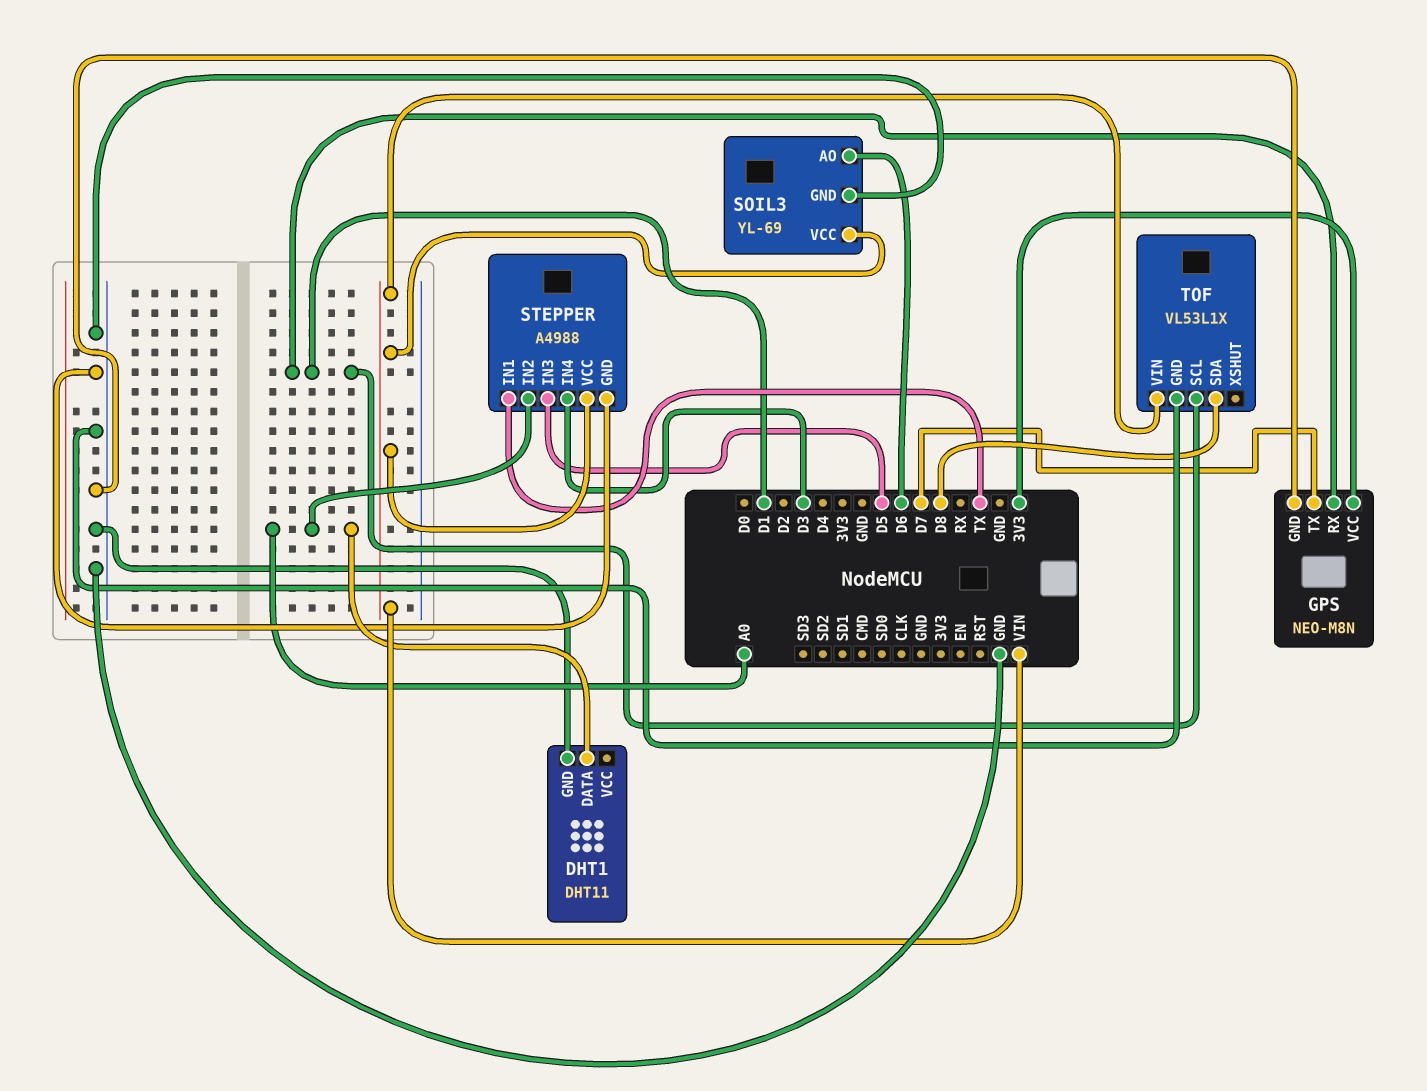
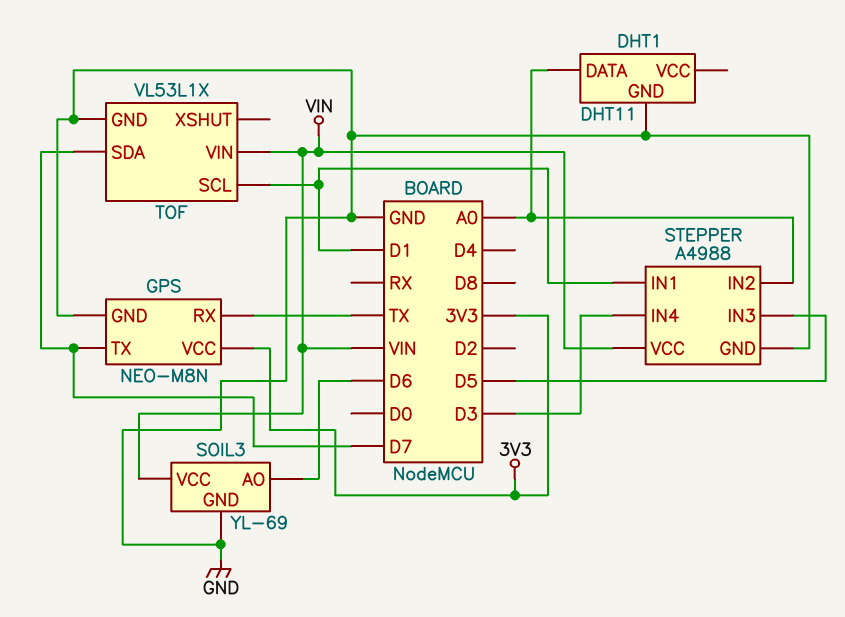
GPS pin RX: D1 -> TX
STEPPER pin IN1: TX -> D1
TOF pin SDA: D8 -> D7

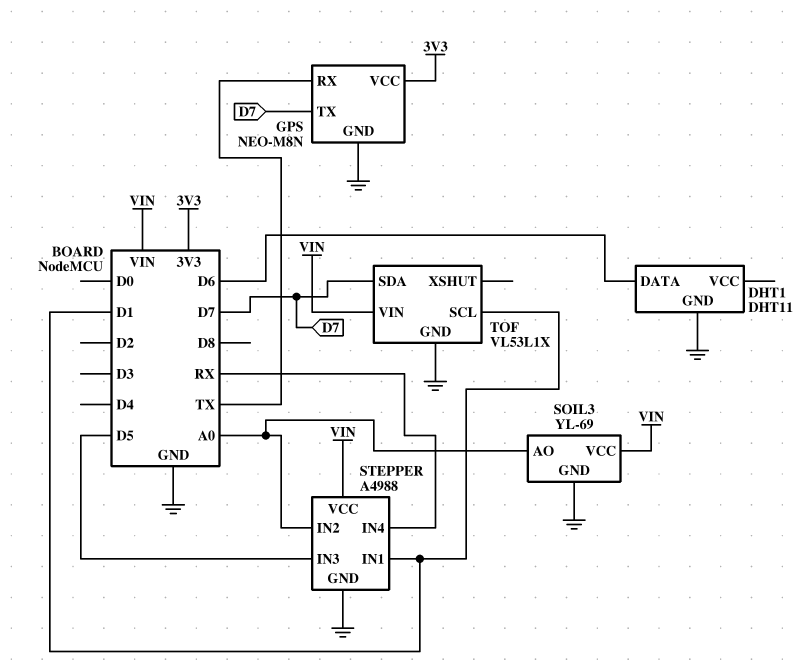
DHT1 pin DATA: A0 -> D6
SOIL3 pin AO: D6 -> A0
STEPPER pin IN4: D3 -> RX

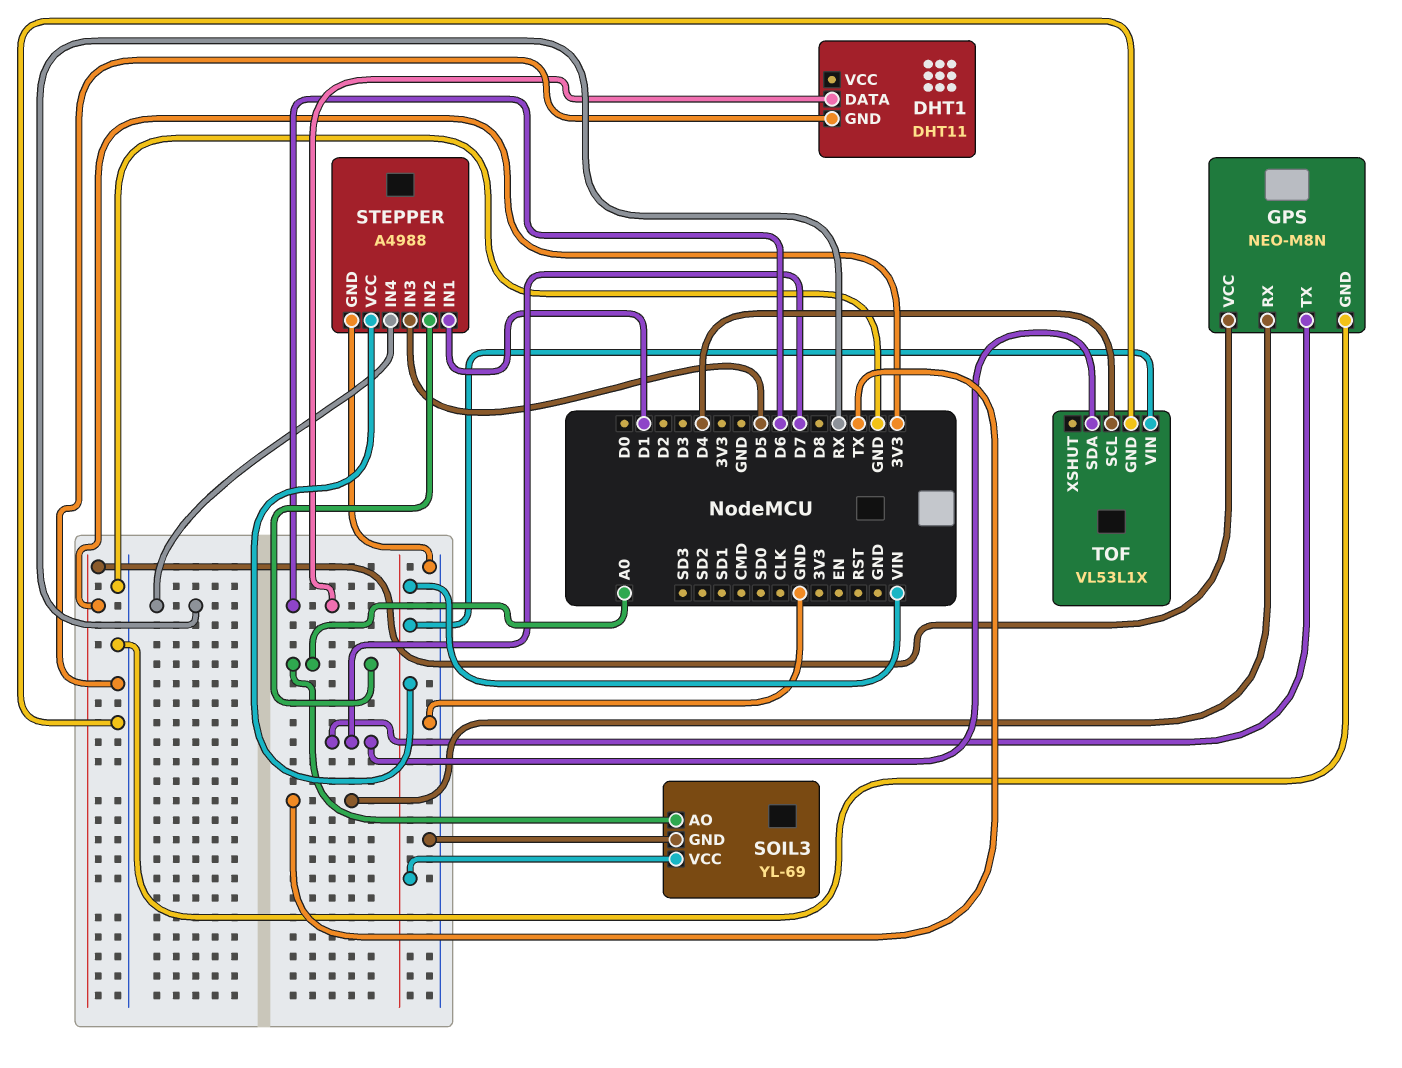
TOF pin SCL: D1 -> D4

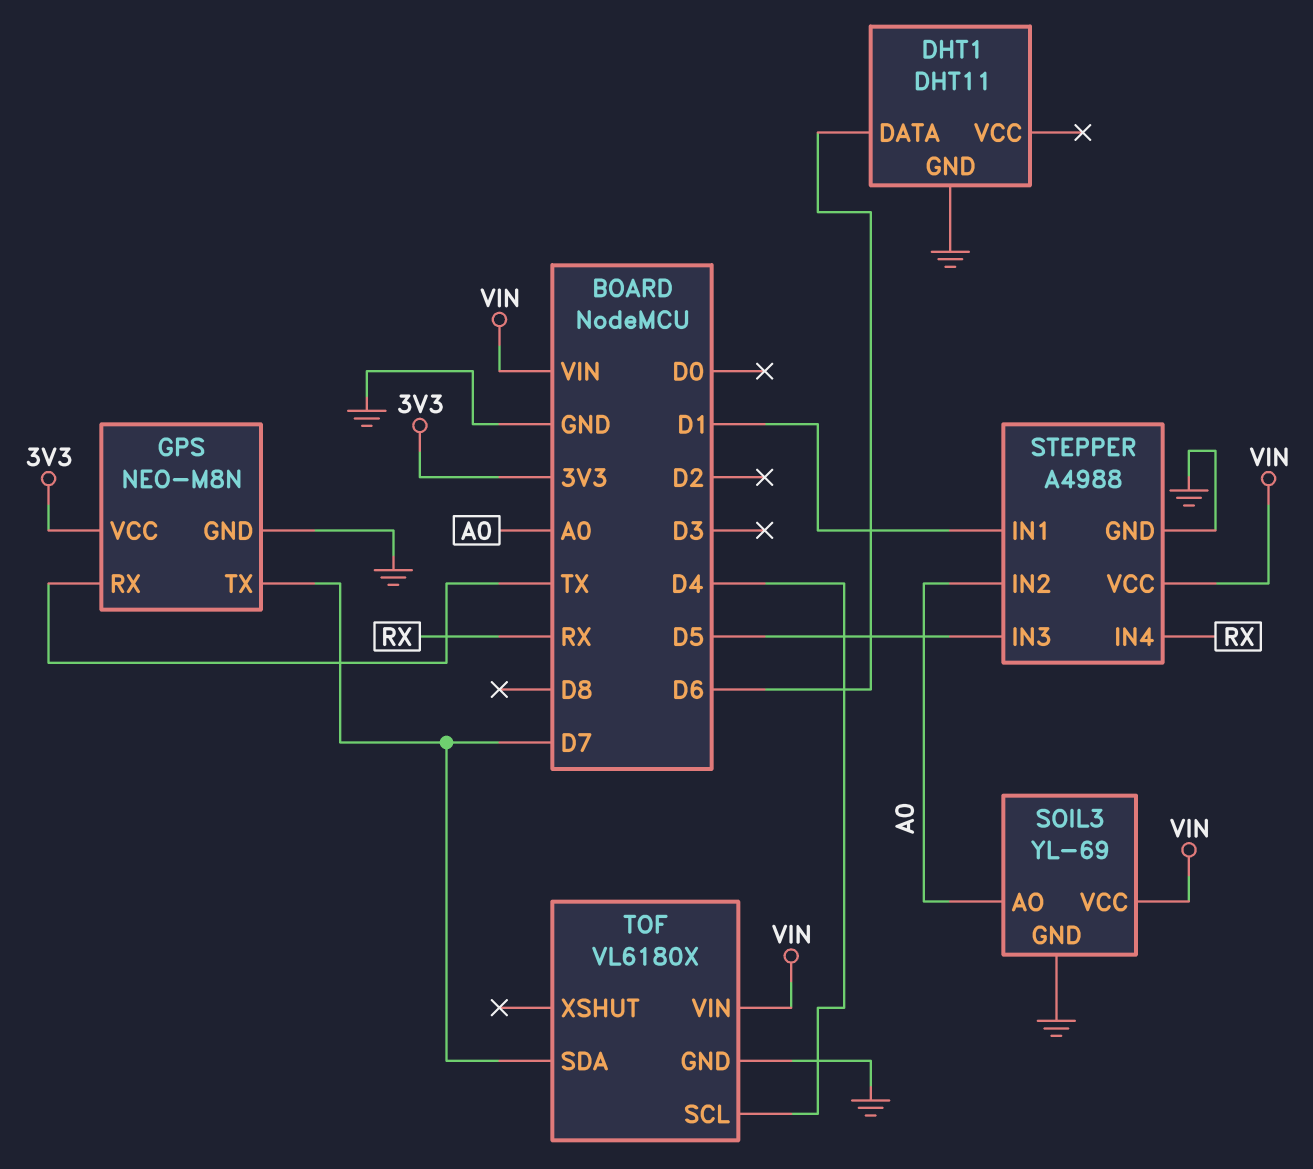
TOF: VL53L1X -> VL6180X

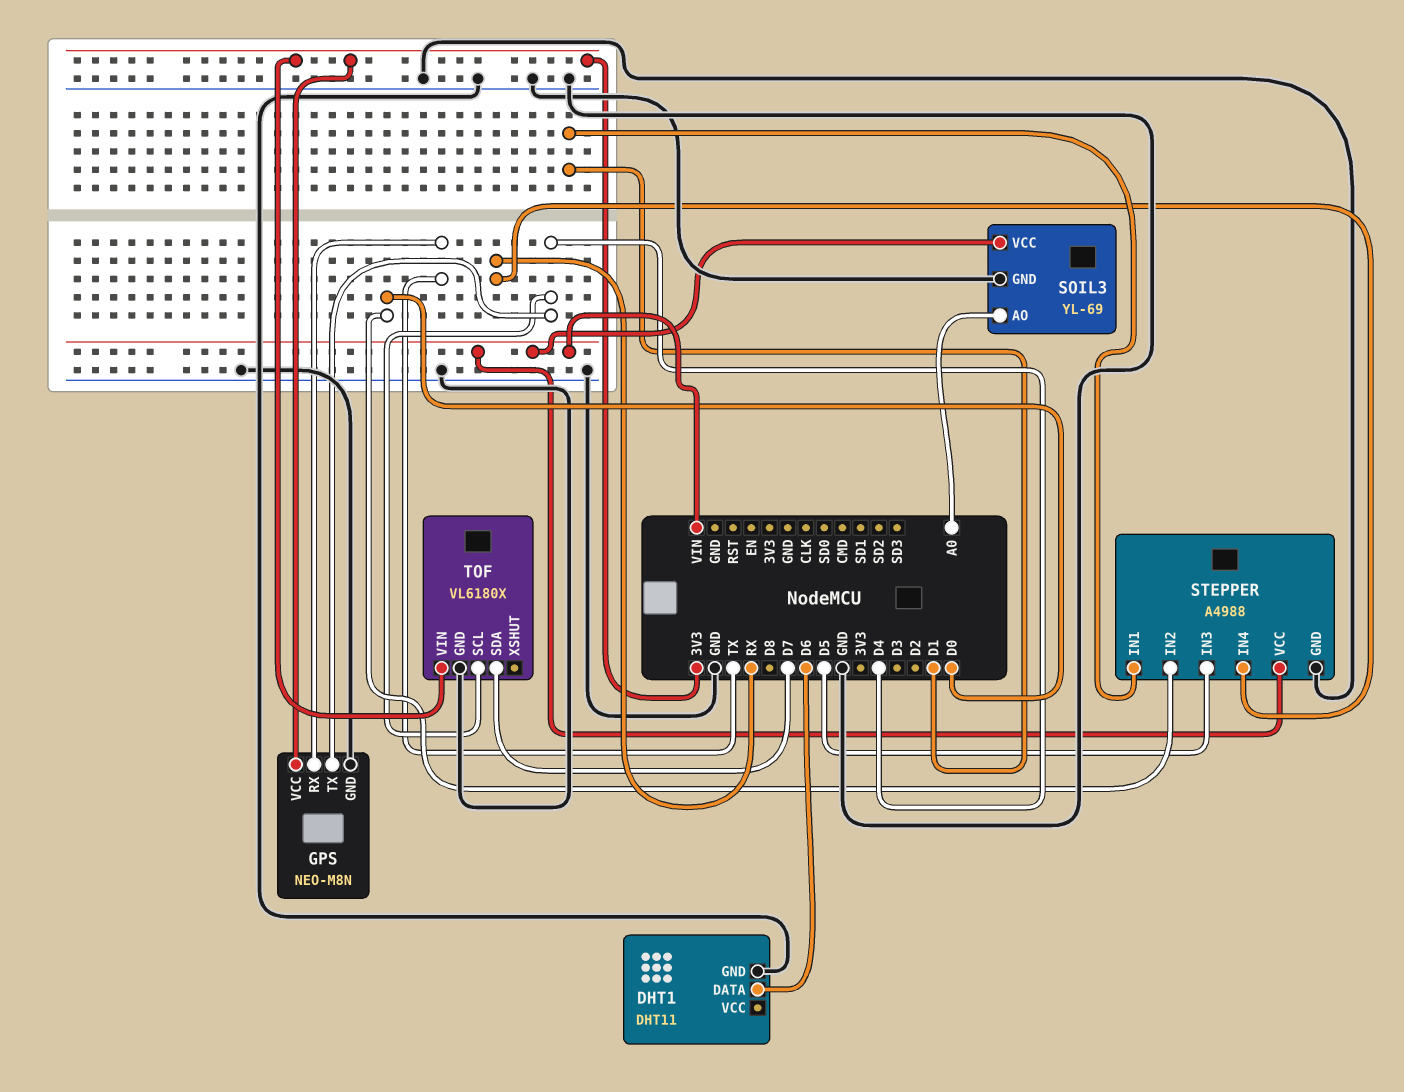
GPS pin TX: D7 -> D4
STEPPER pin IN2: A0 -> D0
TOF pin VIN: VIN -> 3V3

